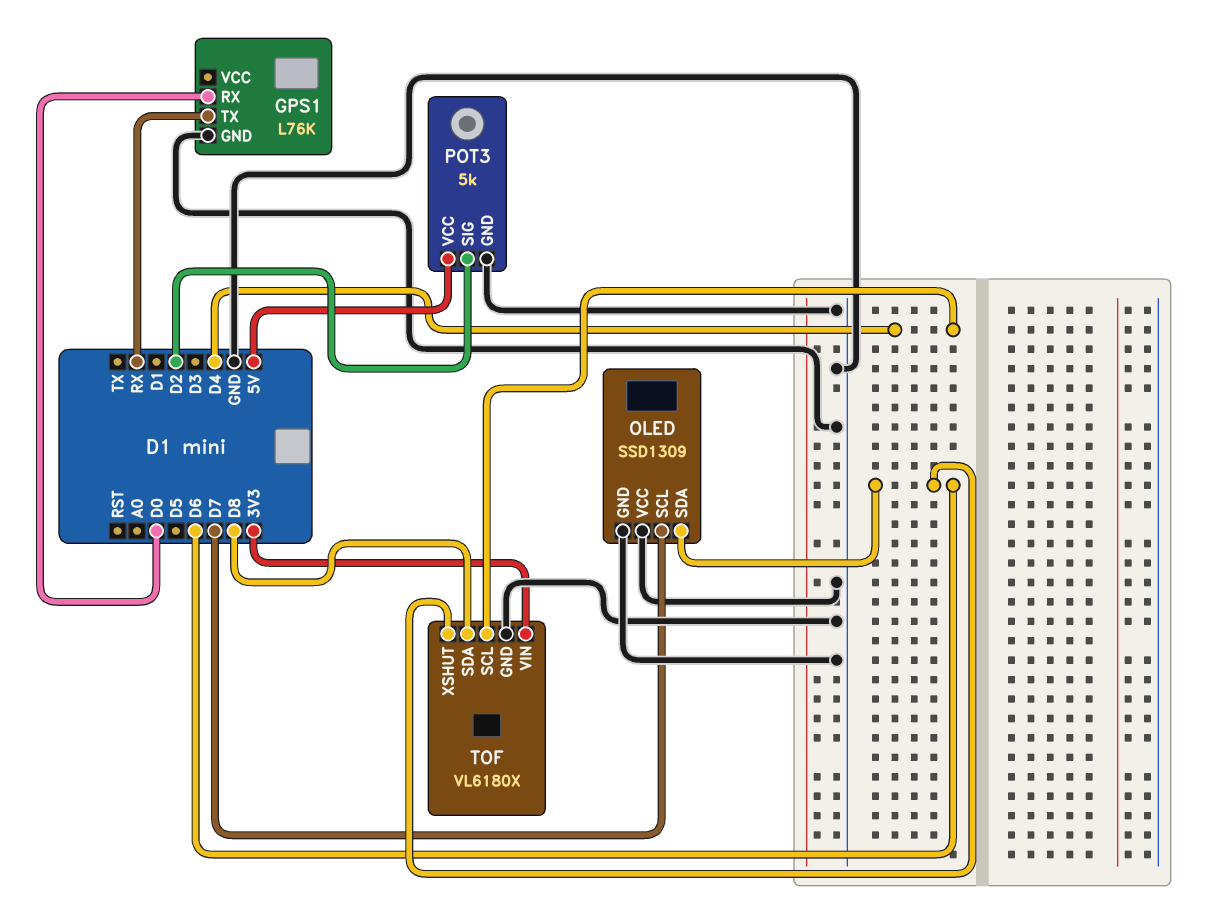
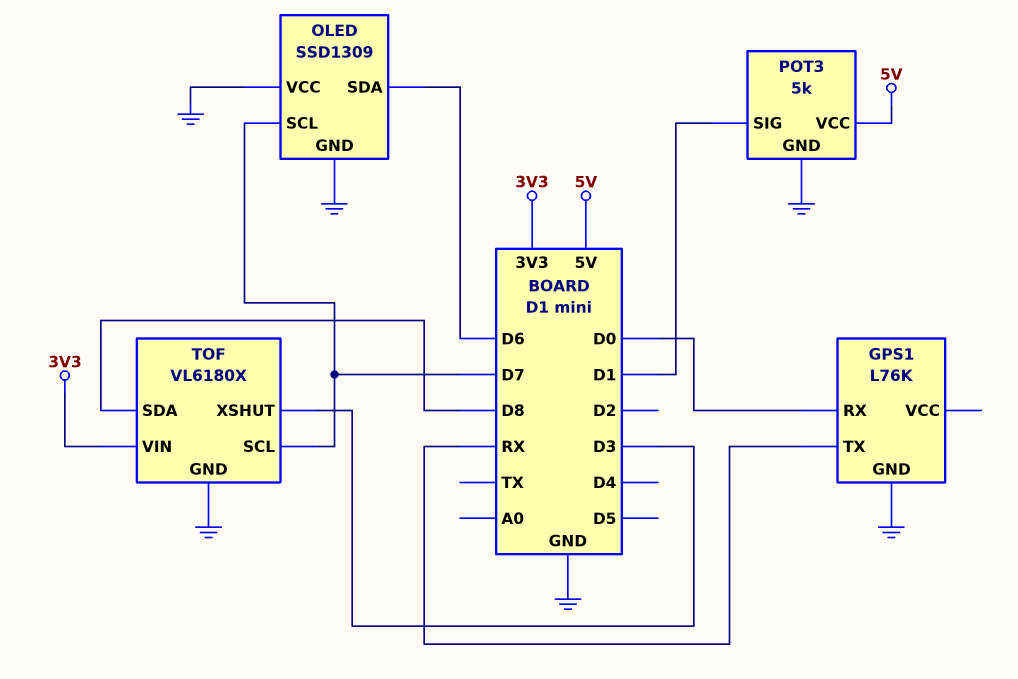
POT3 pin SIG: D2 -> D1
TOF pin SCL: D4 -> D7
TOF pin XSHUT: D6 -> D3

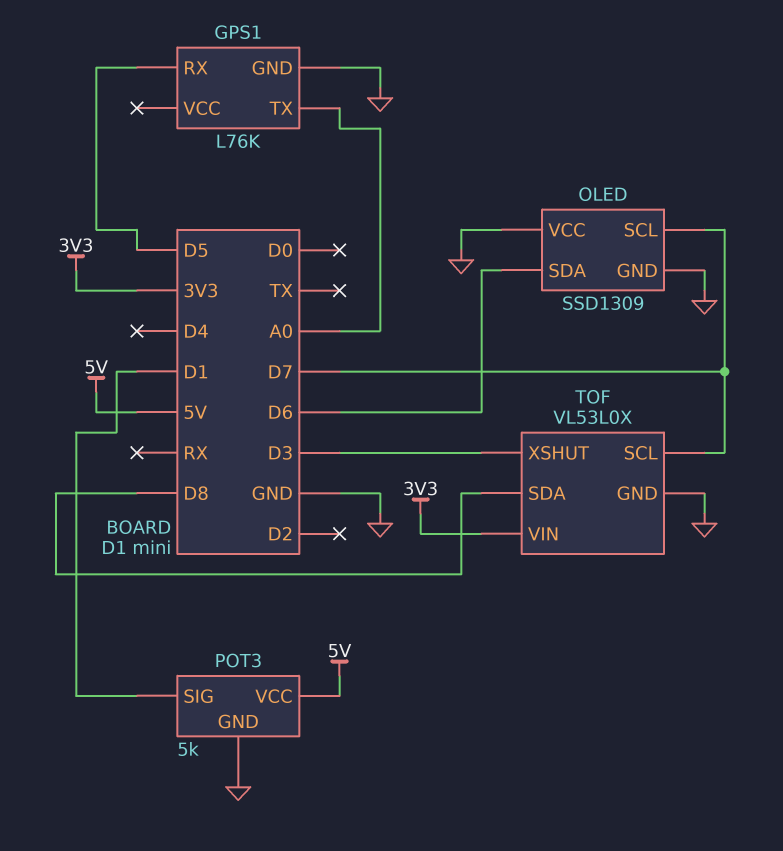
GPS1 pin RX: D0 -> D5
GPS1 pin TX: RX -> A0
TOF: VL6180X -> VL53L0X

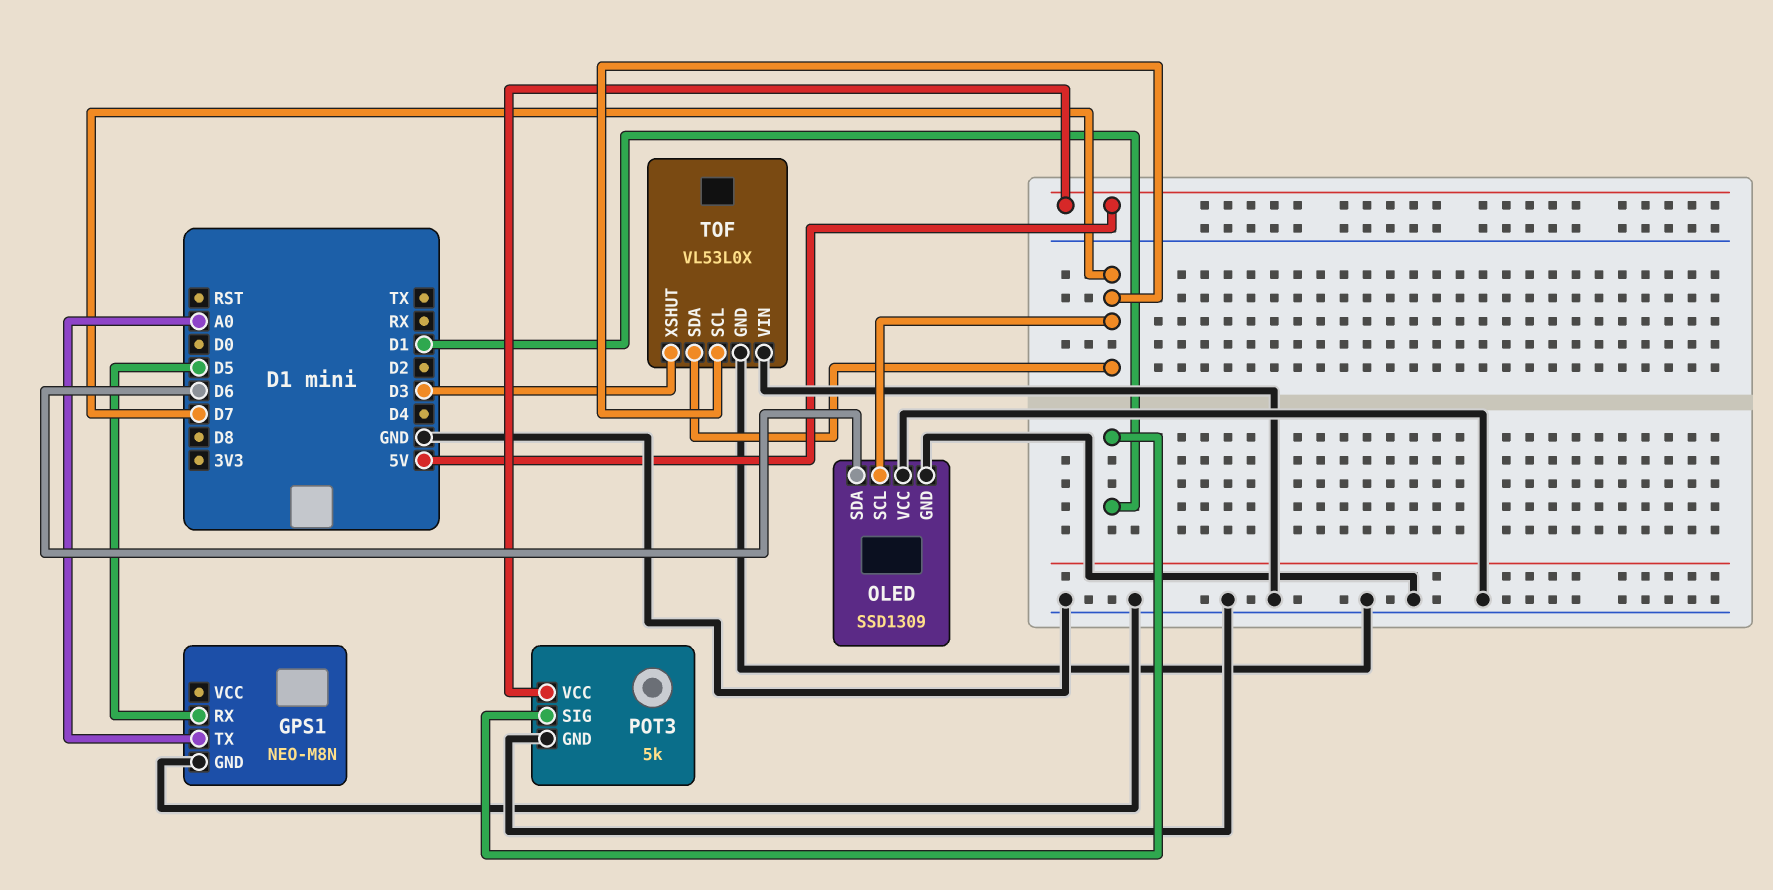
GPS1: L76K -> NEO-M8N
TOF pin SDA: D8 -> D7
TOF pin VIN: 3V3 -> GND

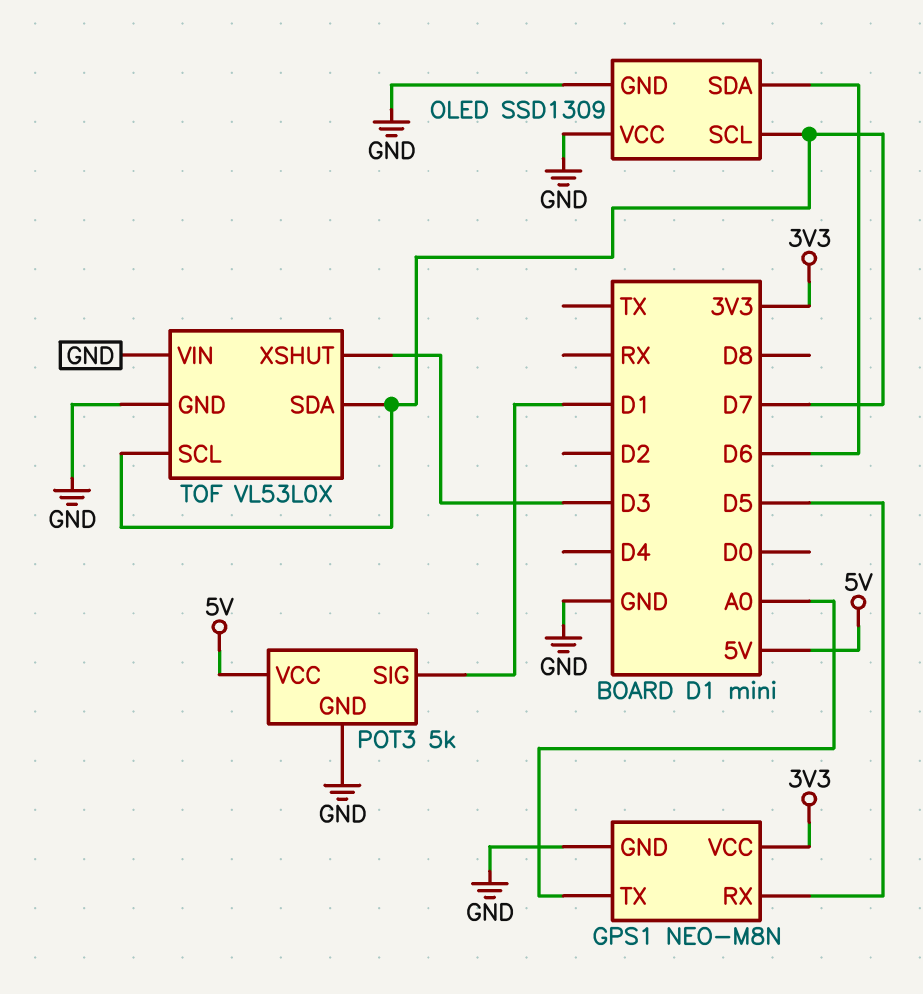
GPS1 pin VCC: none -> 3V3

